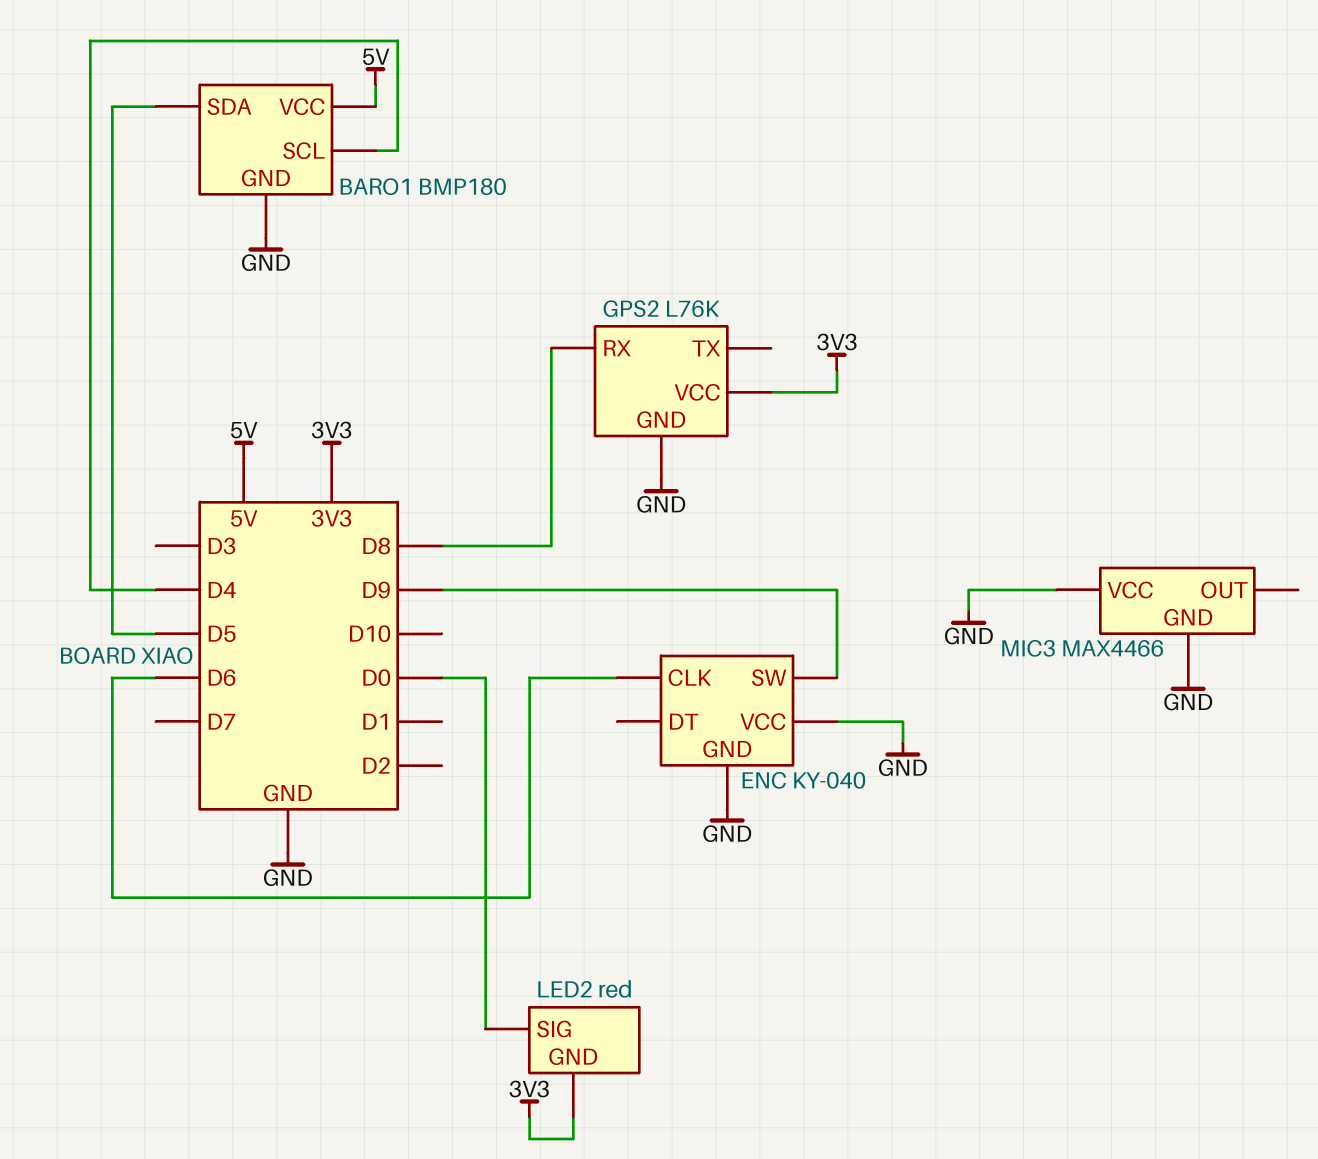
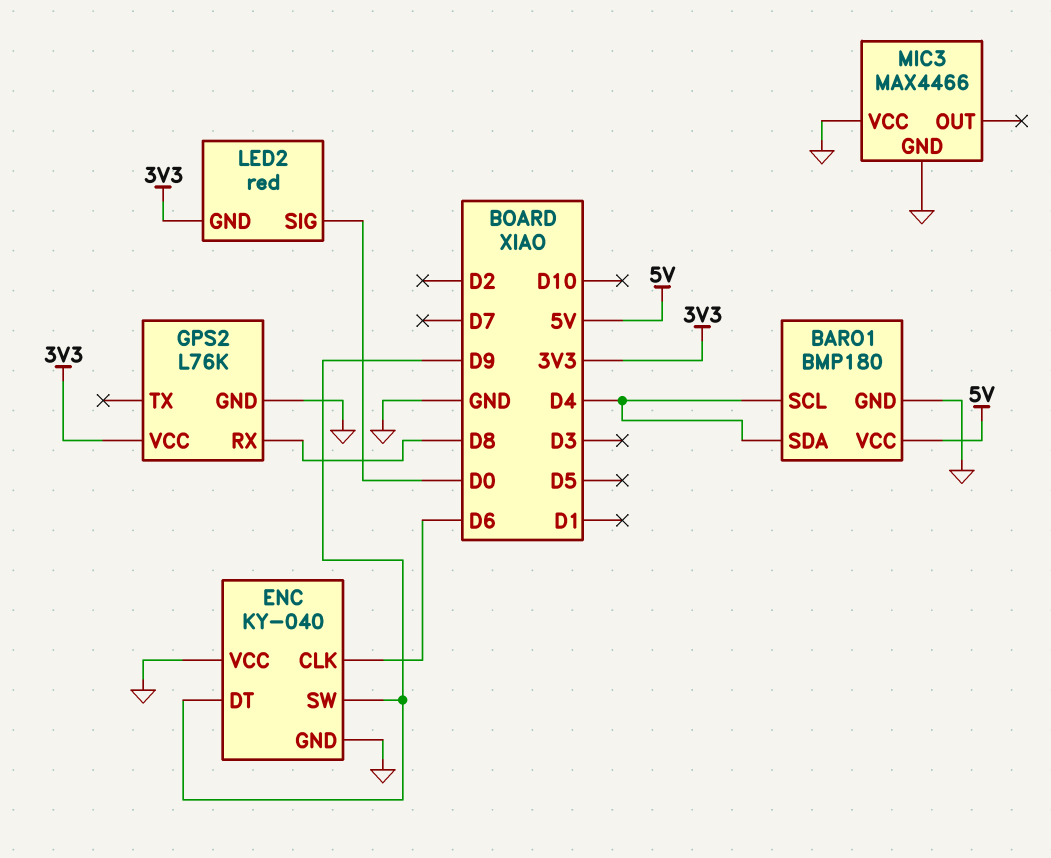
BARO1 pin SDA: D5 -> D4
ENC pin DT: none -> D9

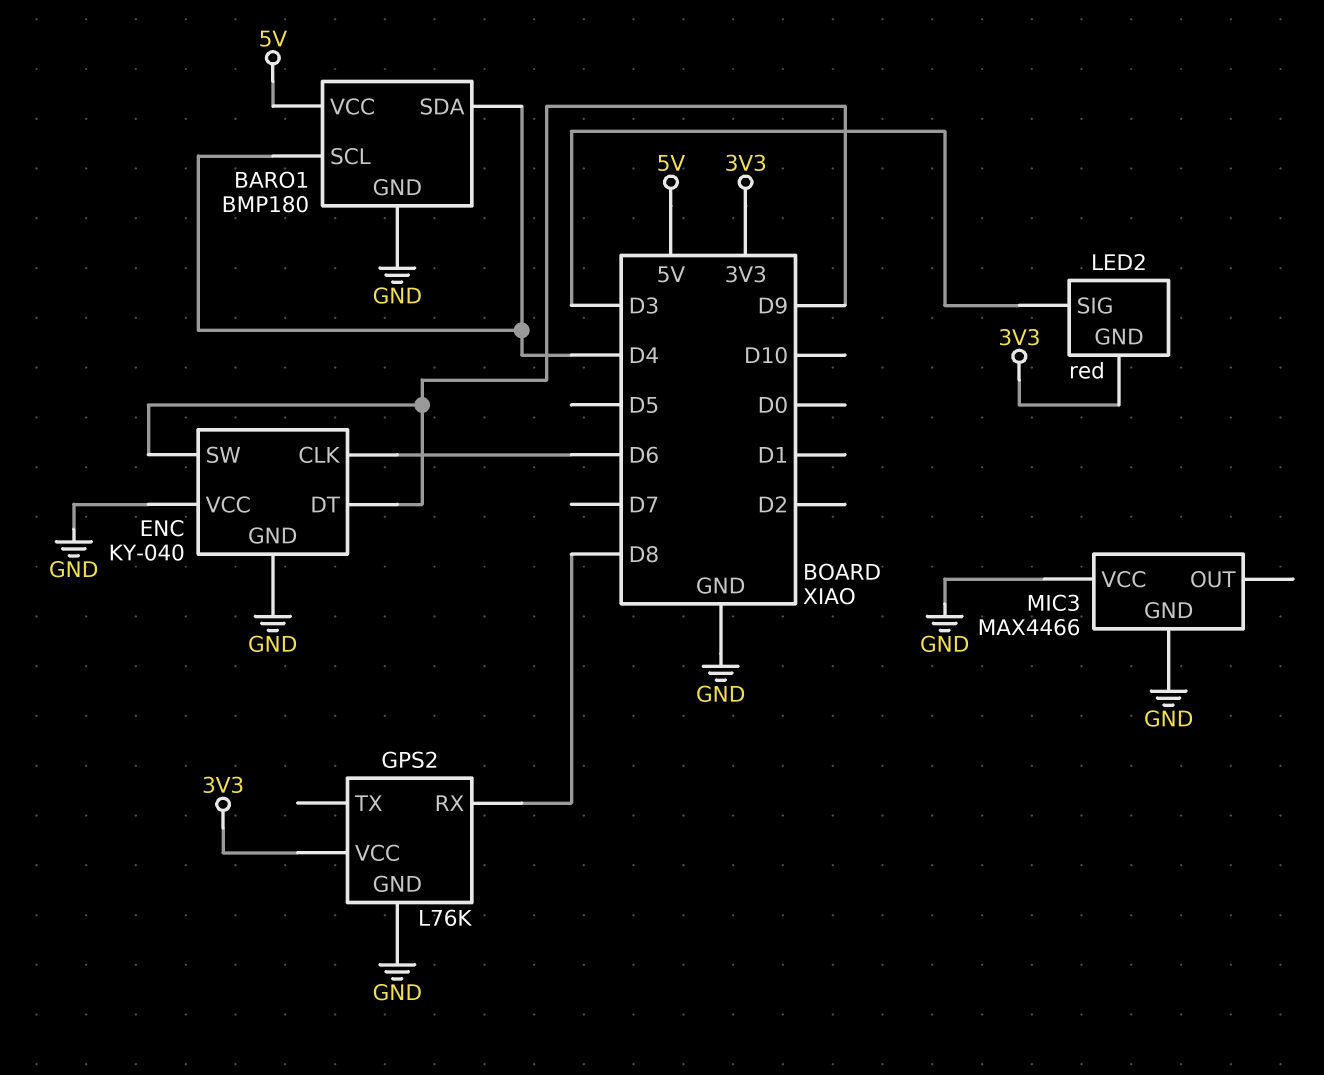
LED2 pin SIG: D0 -> D3

